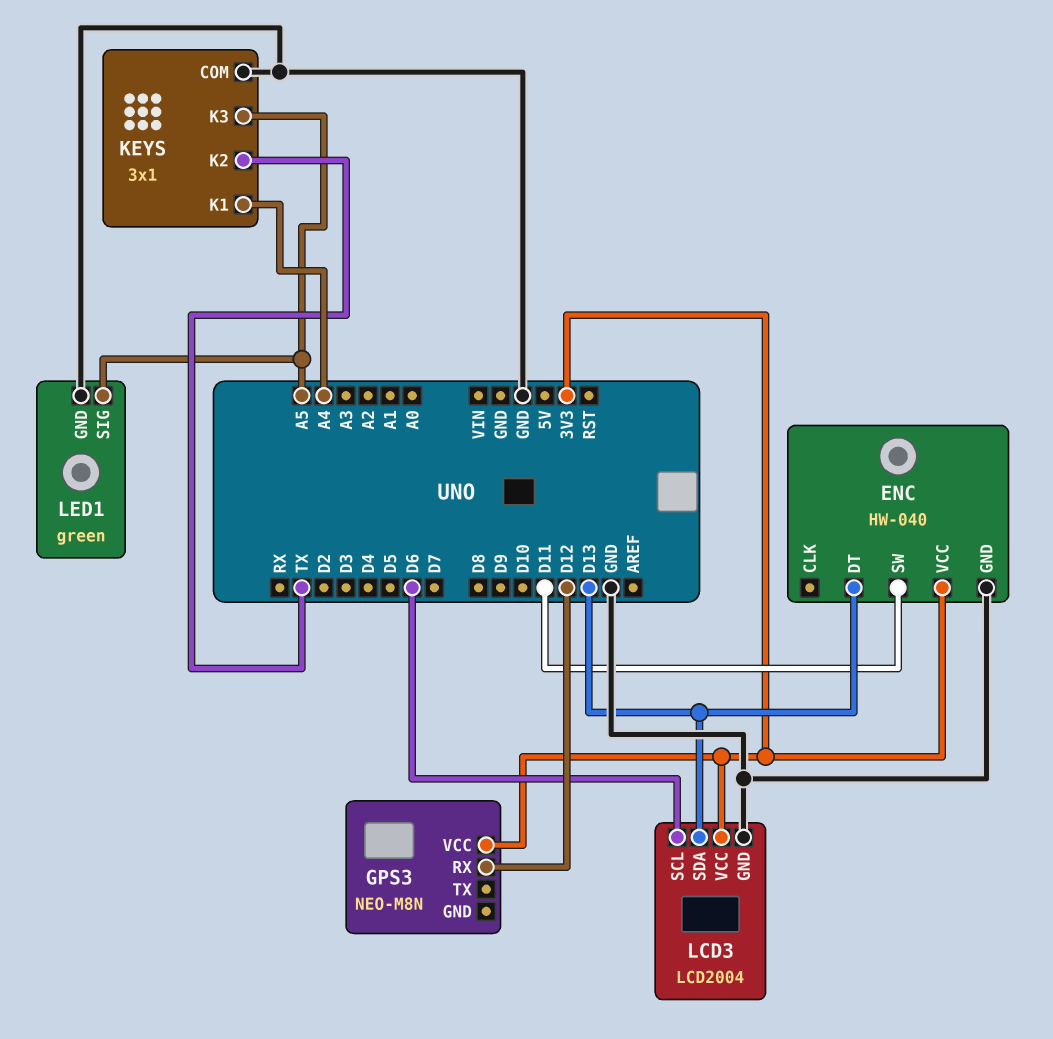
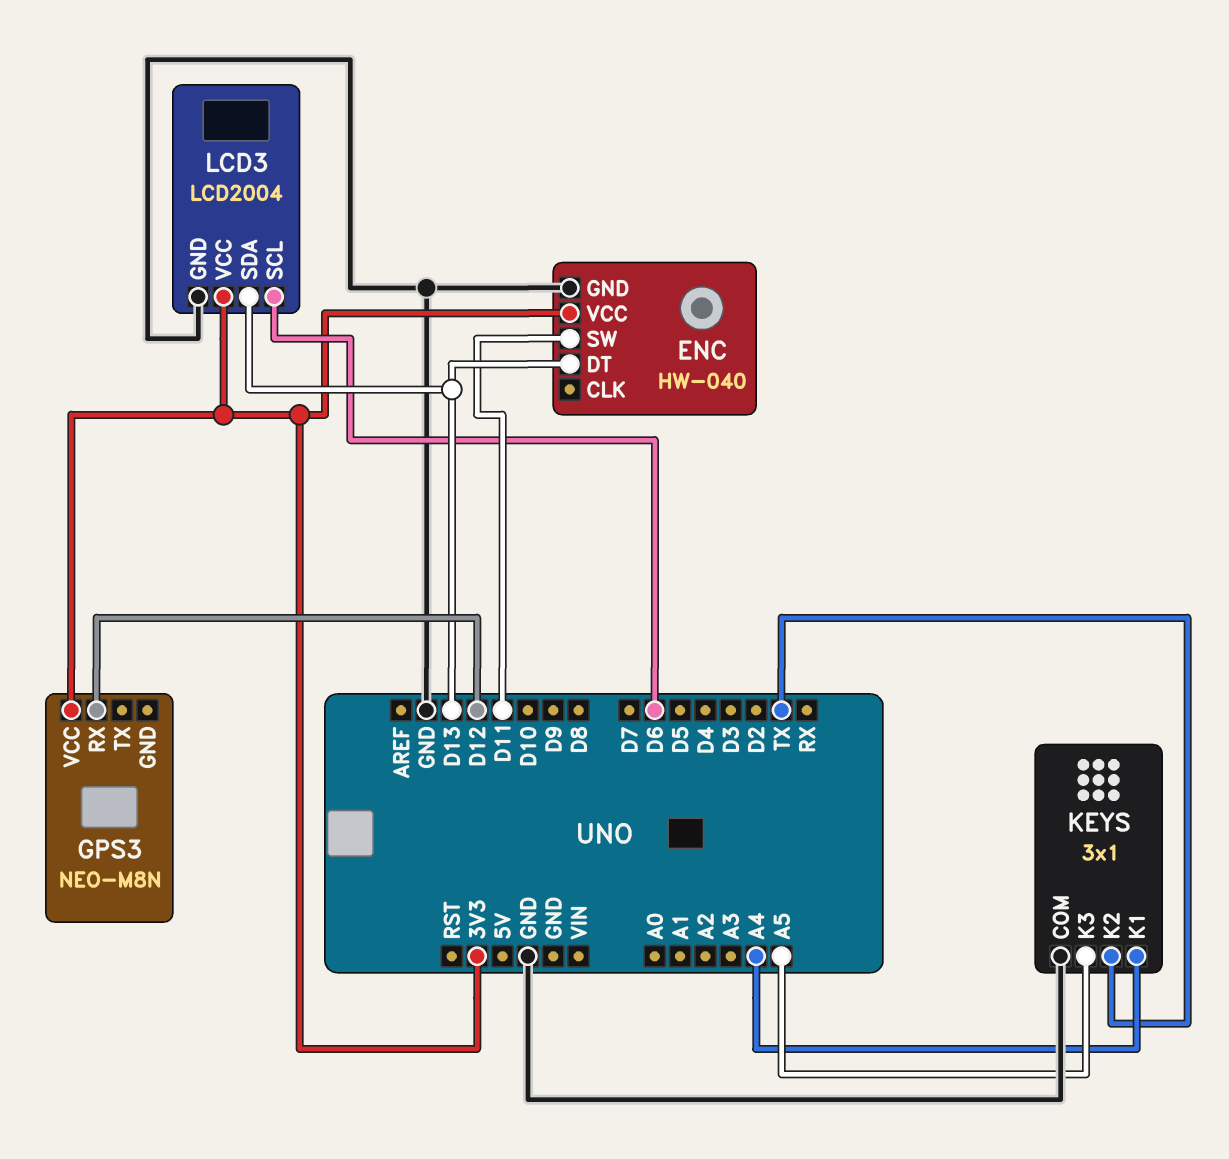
LED1: green -> none
LED1 pin GND: GND -> none
LED1 pin SIG: A5 -> none

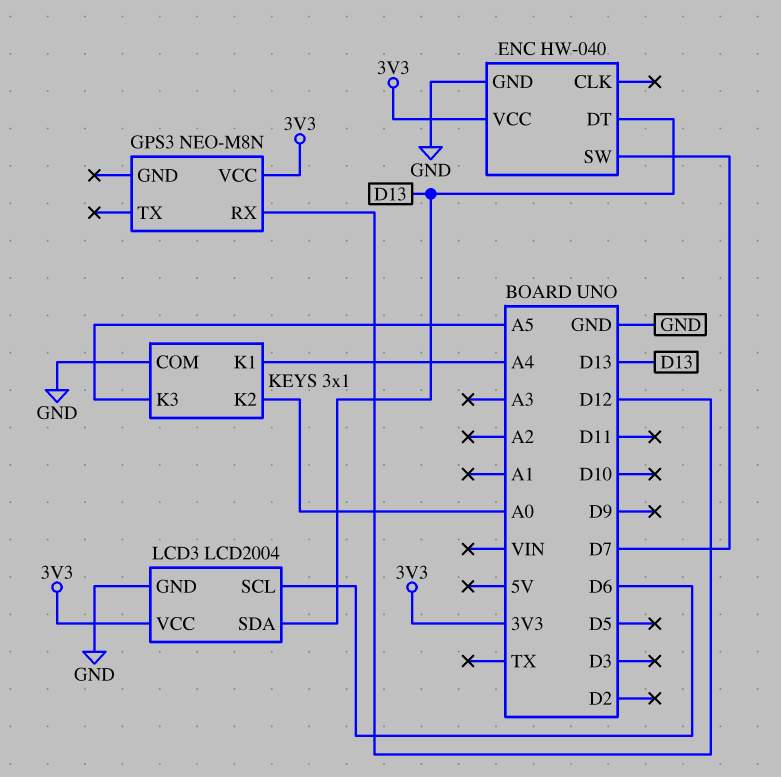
ENC pin SW: D11 -> D7
KEYS pin K2: TX -> A0

